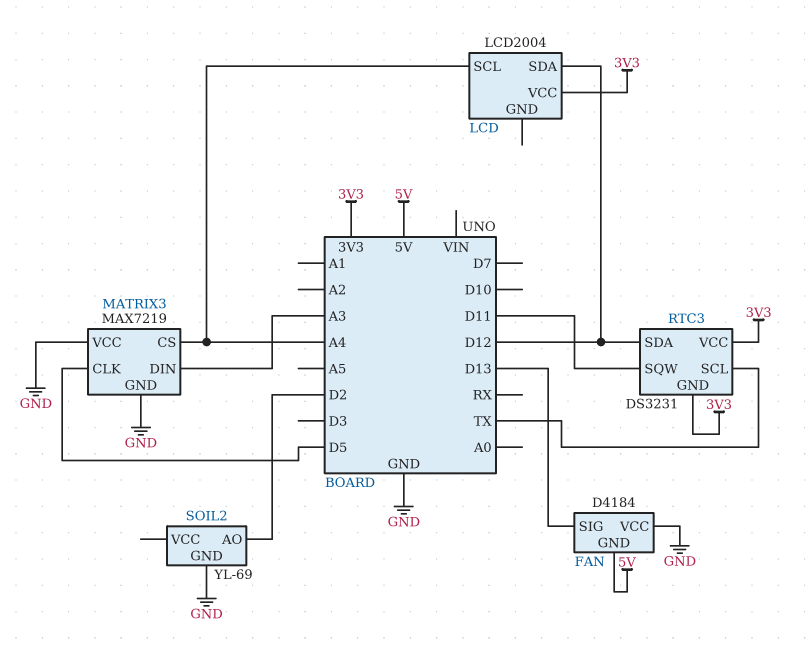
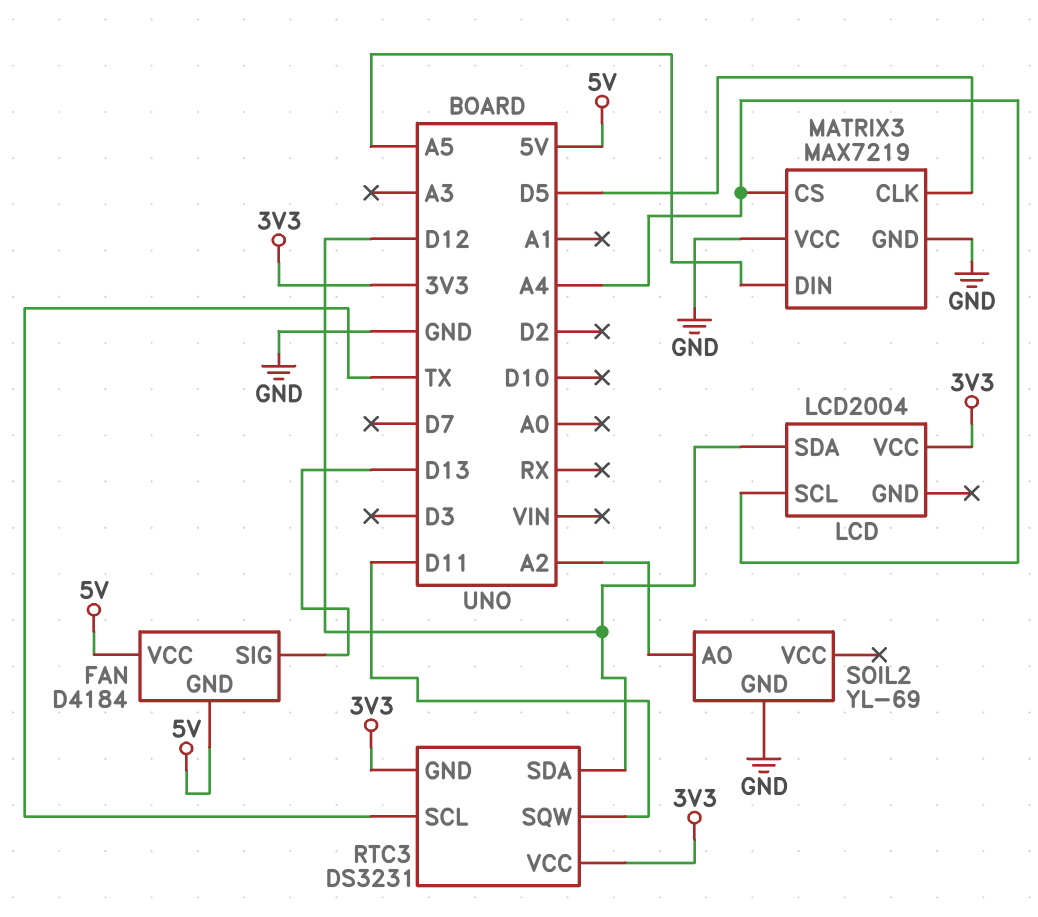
FAN pin VCC: GND -> 5V
MATRIX3 pin DIN: A3 -> A5
SOIL2 pin AO: D2 -> A2

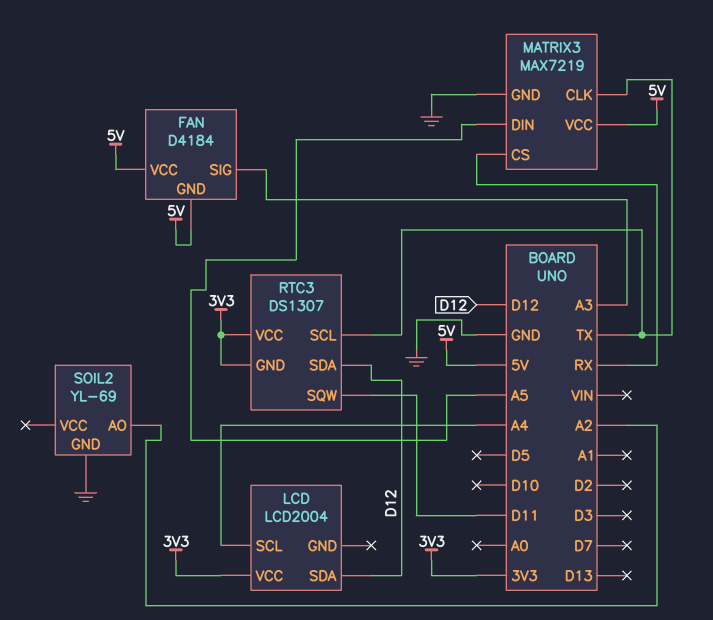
FAN pin SIG: D13 -> A3
MATRIX3 pin CLK: D5 -> TX
MATRIX3 pin CS: A4 -> RX
MATRIX3 pin VCC: GND -> 5V
RTC3: DS3231 -> DS1307

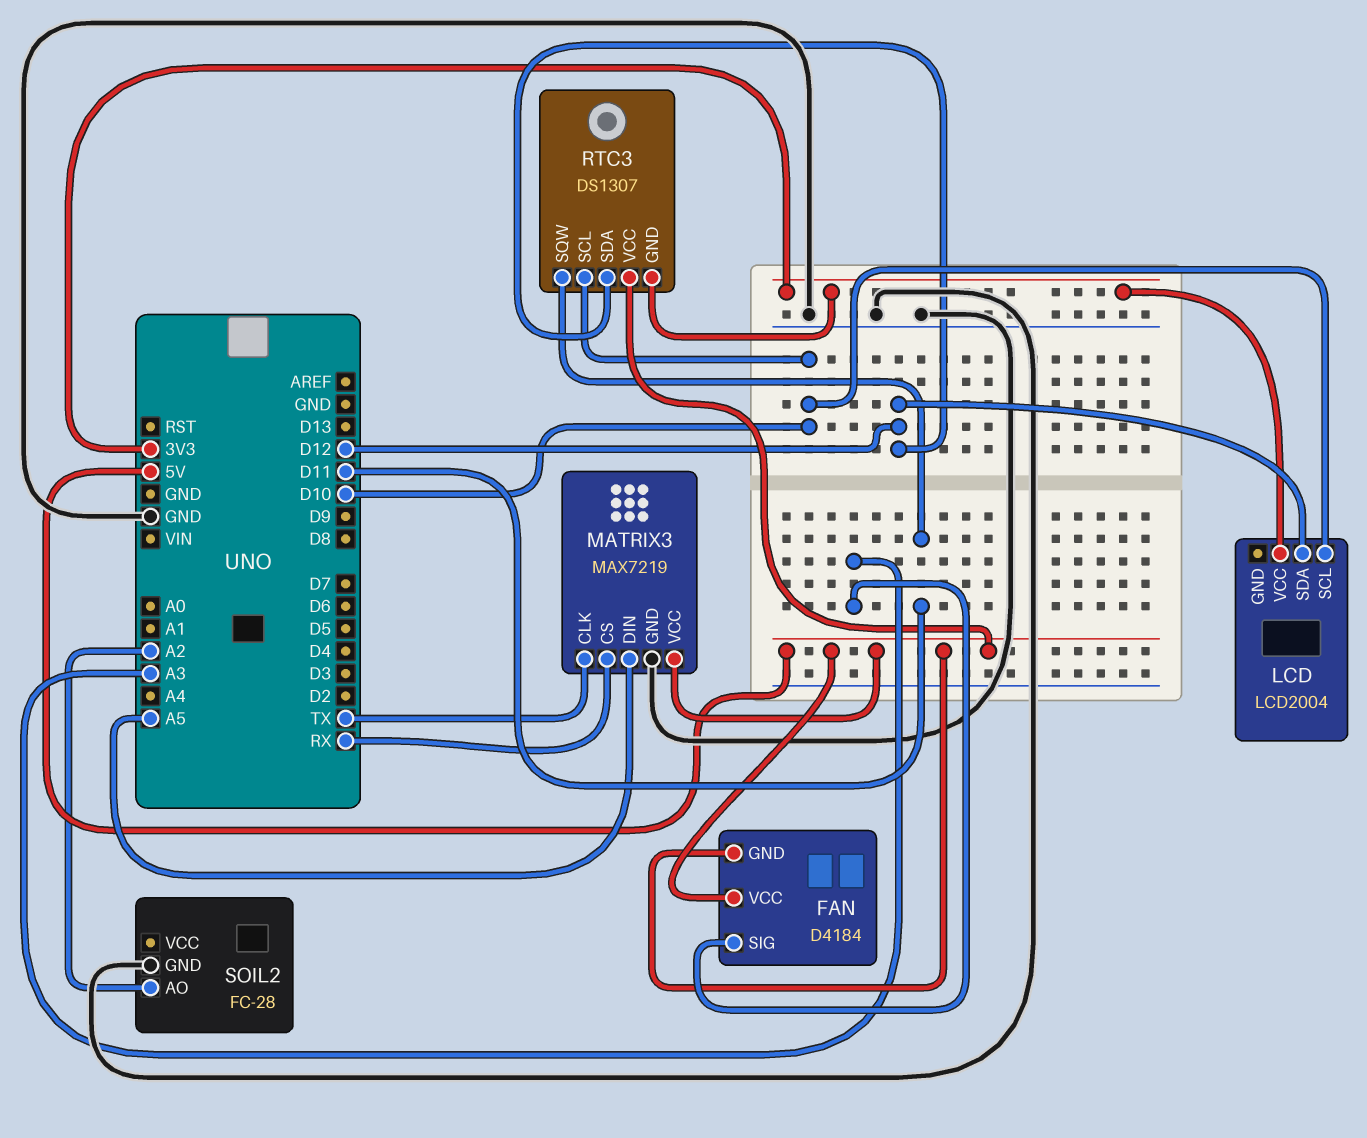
LCD pin SCL: A4 -> D10
RTC3 pin SCL: TX -> D10
RTC3 pin VCC: 3V3 -> 5V
SOIL2: YL-69 -> FC-28

